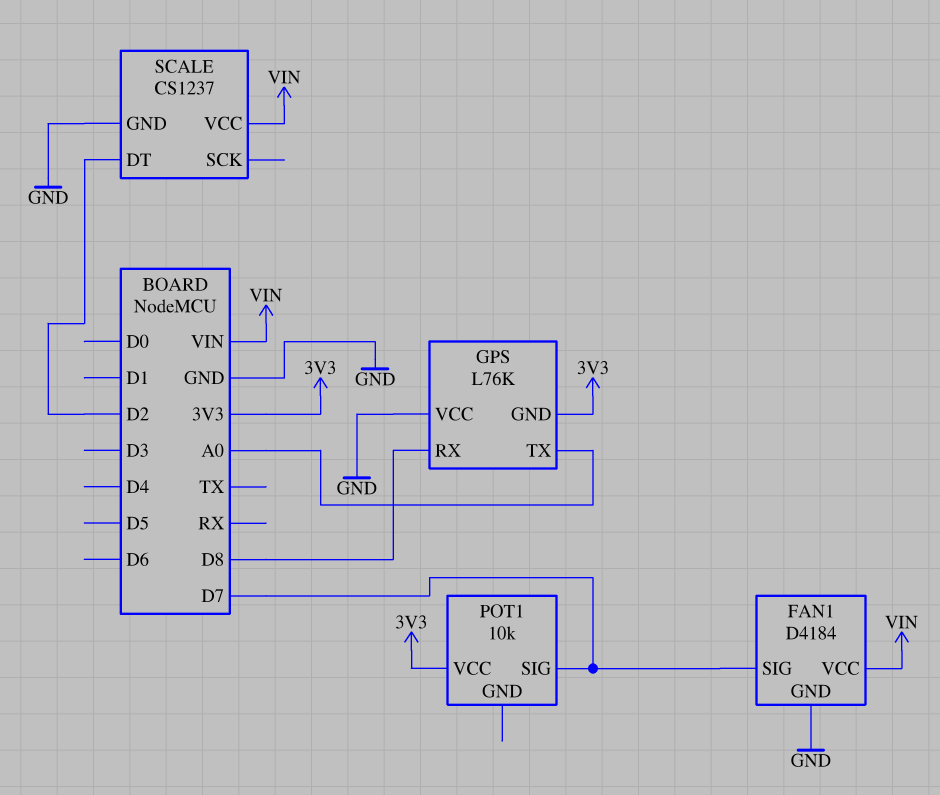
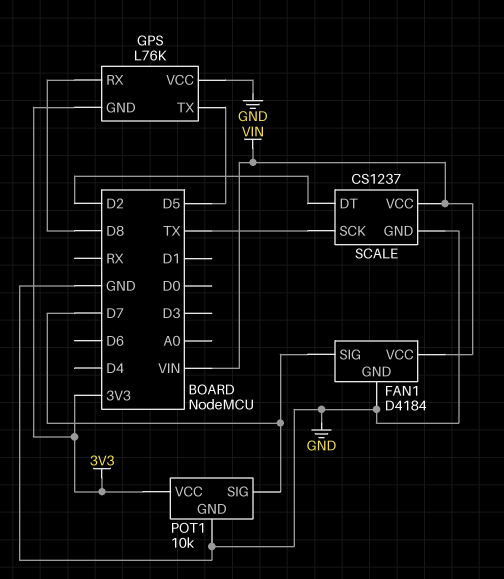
GPS pin TX: A0 -> D5
POT1 pin GND: none -> GND
SCALE pin SCK: none -> TX

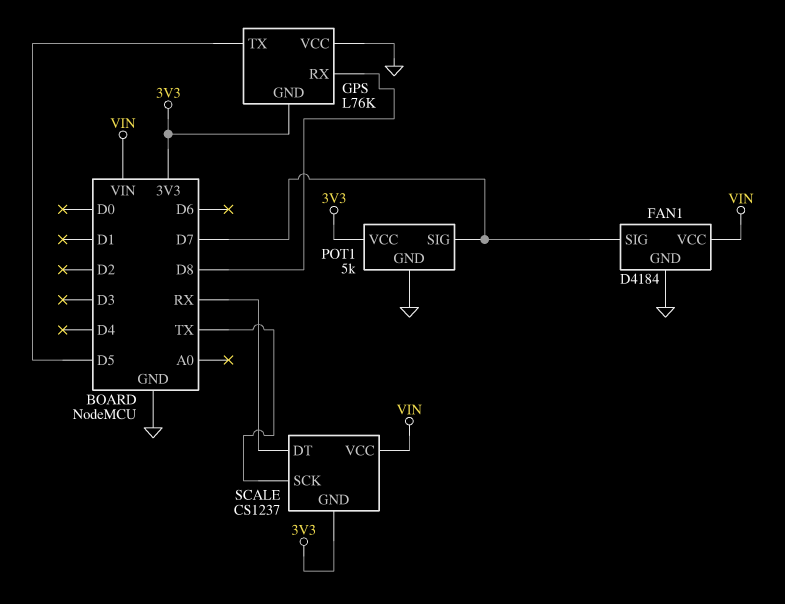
POT1: 10k -> 5k
SCALE pin DT: D2 -> RX
SCALE pin GND: GND -> 3V3

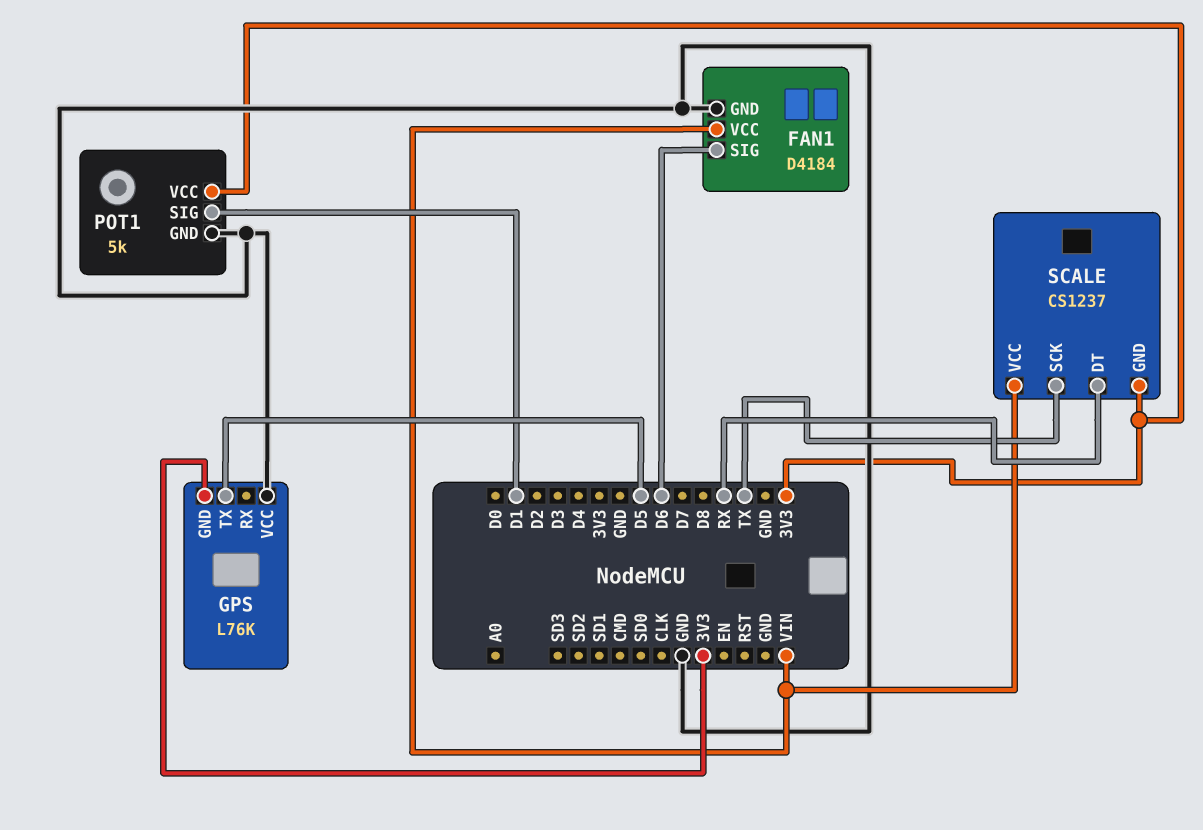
FAN1 pin SIG: D7 -> D6
GPS pin RX: D8 -> none
POT1 pin SIG: D7 -> D1

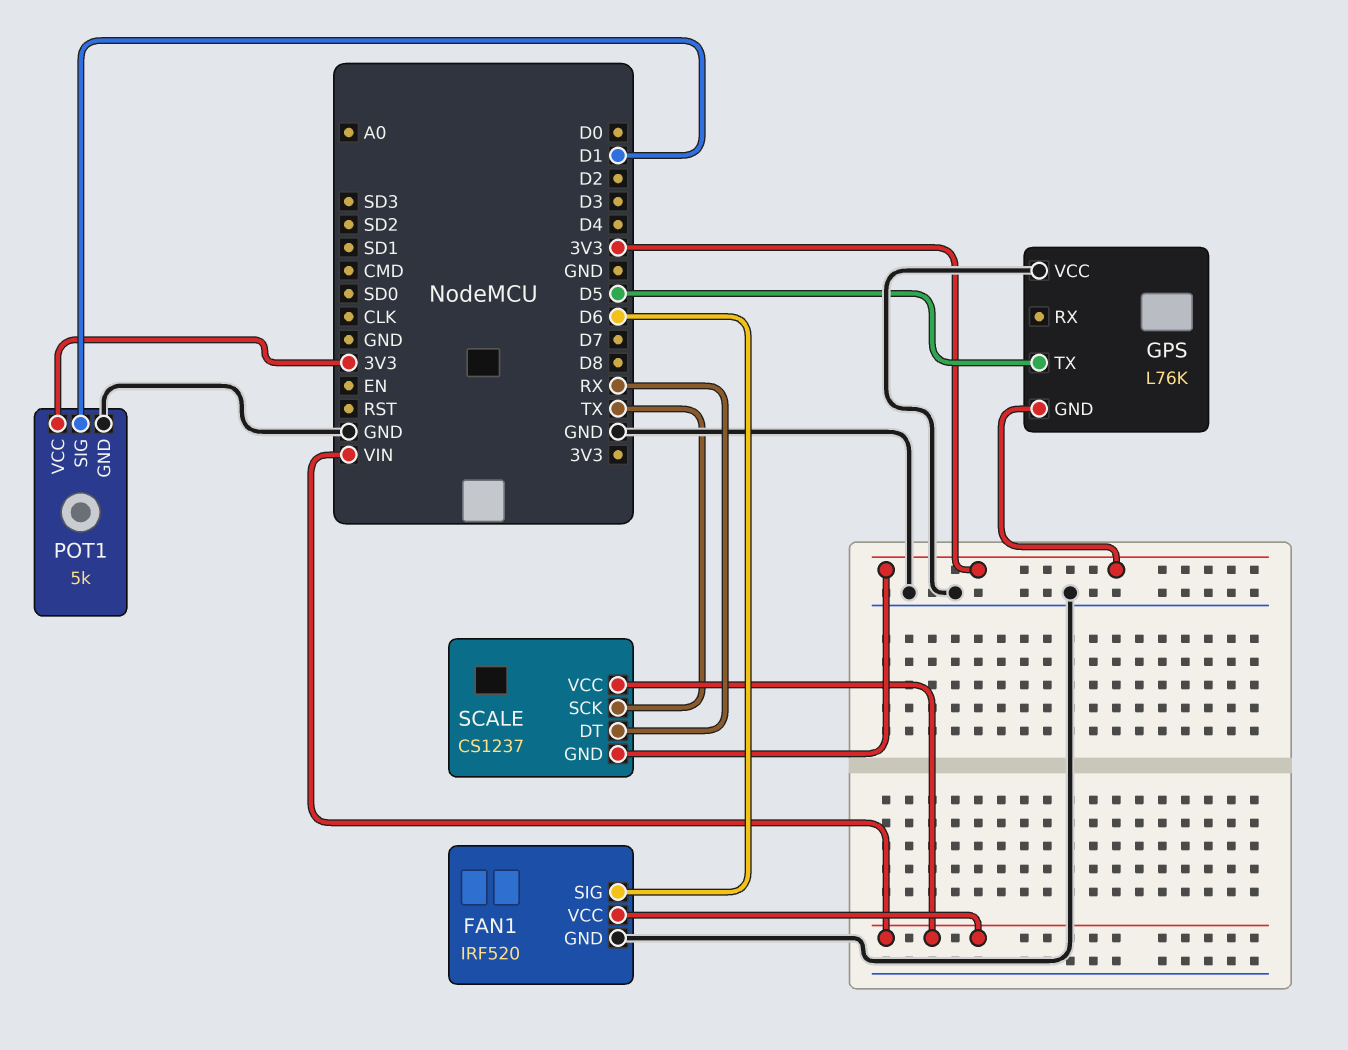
FAN1: D4184 -> IRF520

